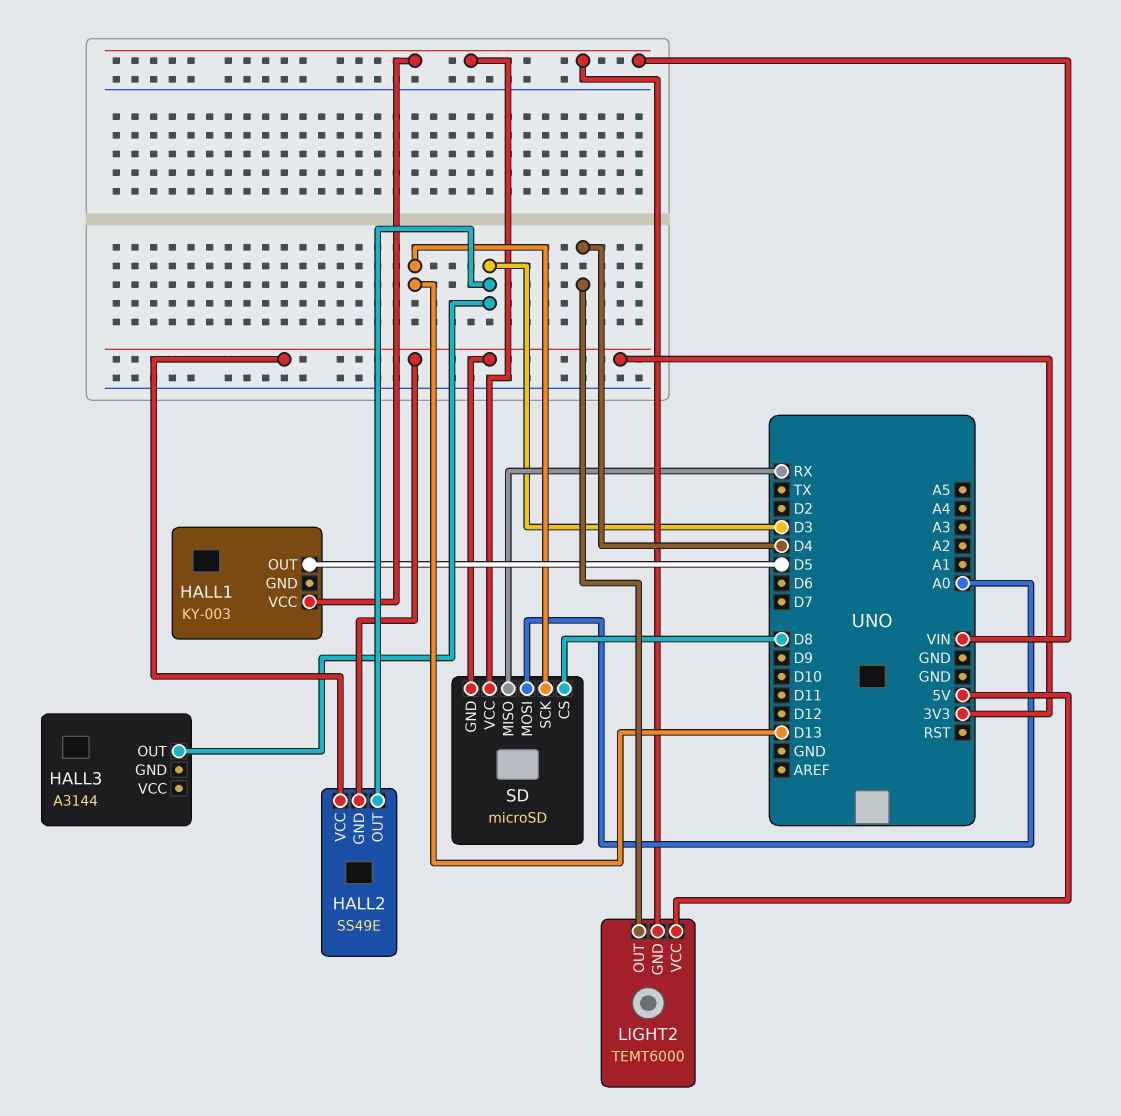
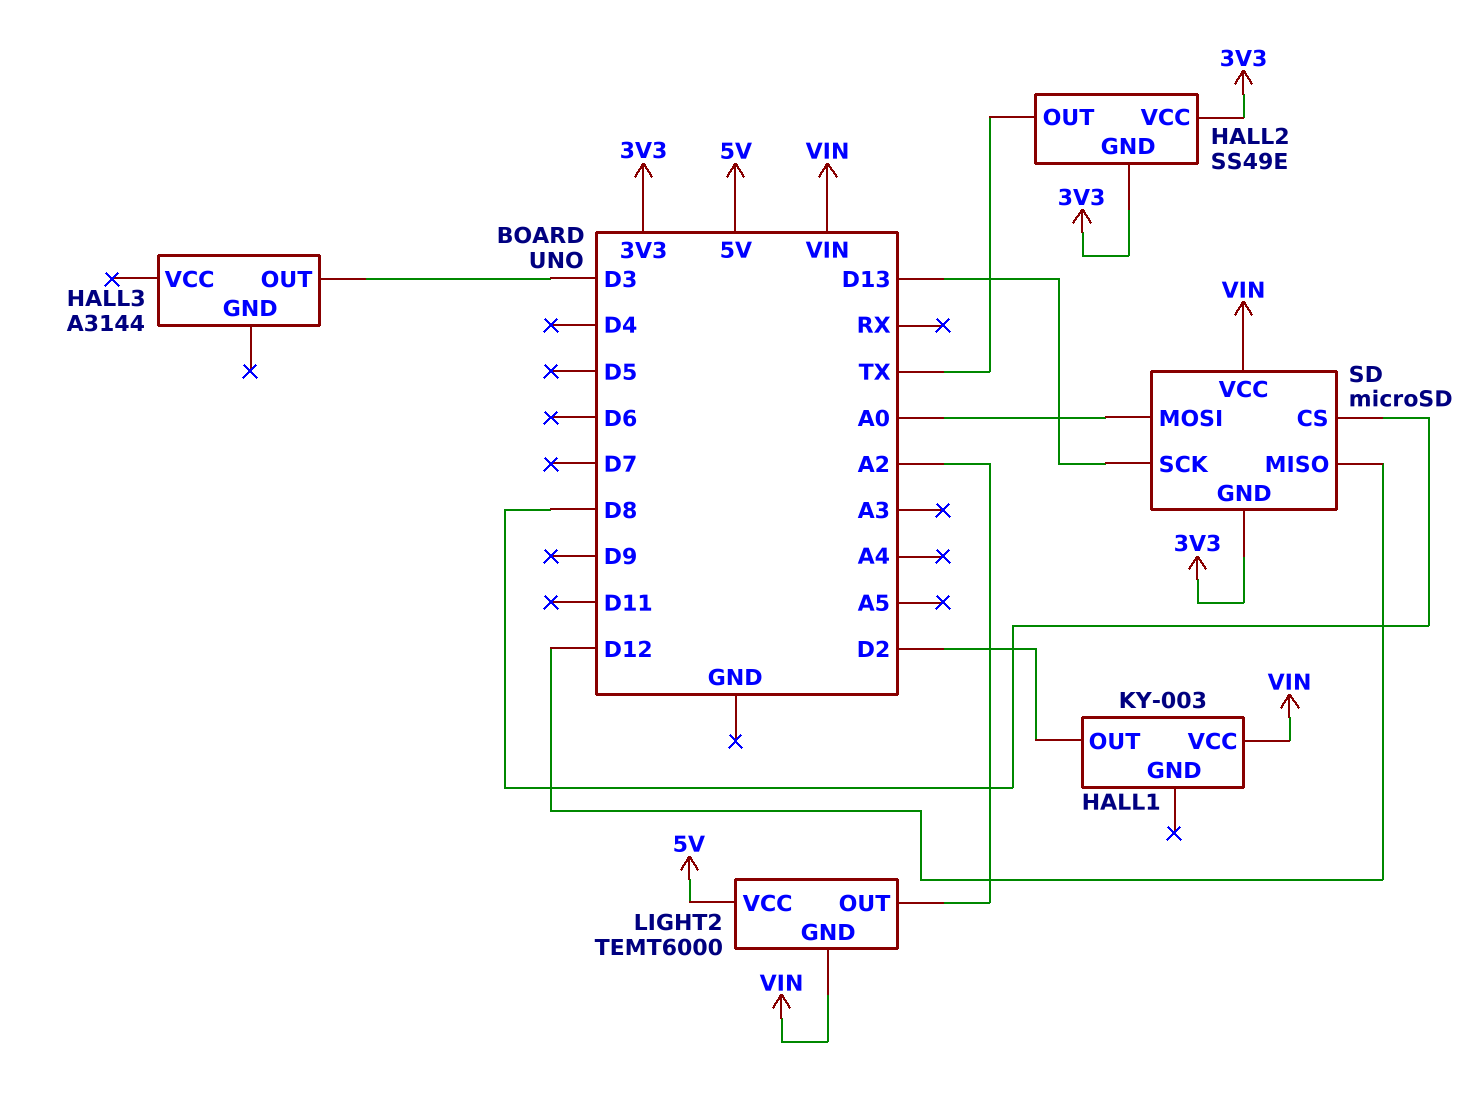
HALL1 pin OUT: D5 -> D2
HALL2 pin OUT: D3 -> TX
LIGHT2 pin OUT: D4 -> A2
SD pin MISO: RX -> D12

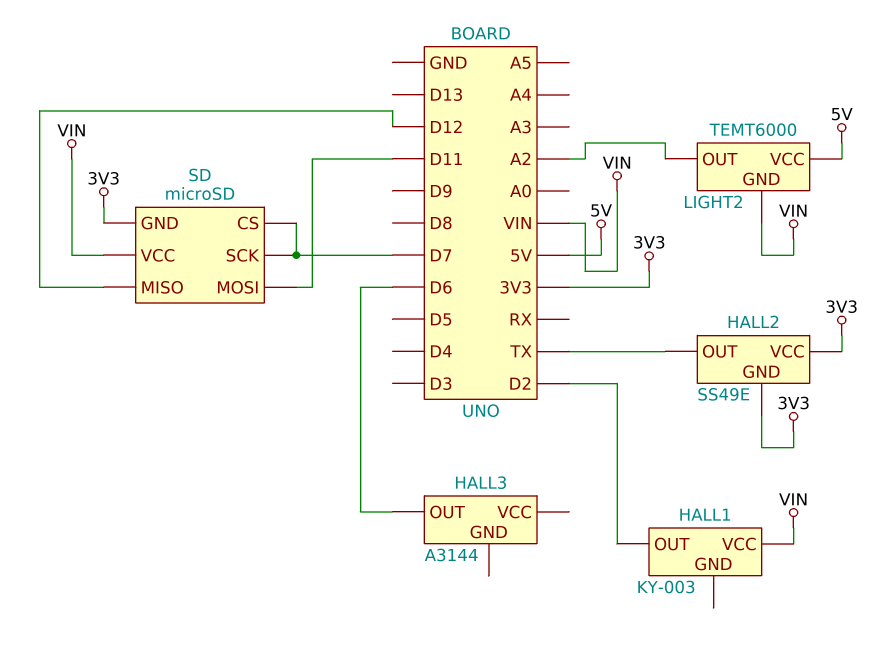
HALL3 pin OUT: D3 -> D6
SD pin CS: D8 -> D7
SD pin MOSI: A0 -> D11
SD pin SCK: D13 -> D7

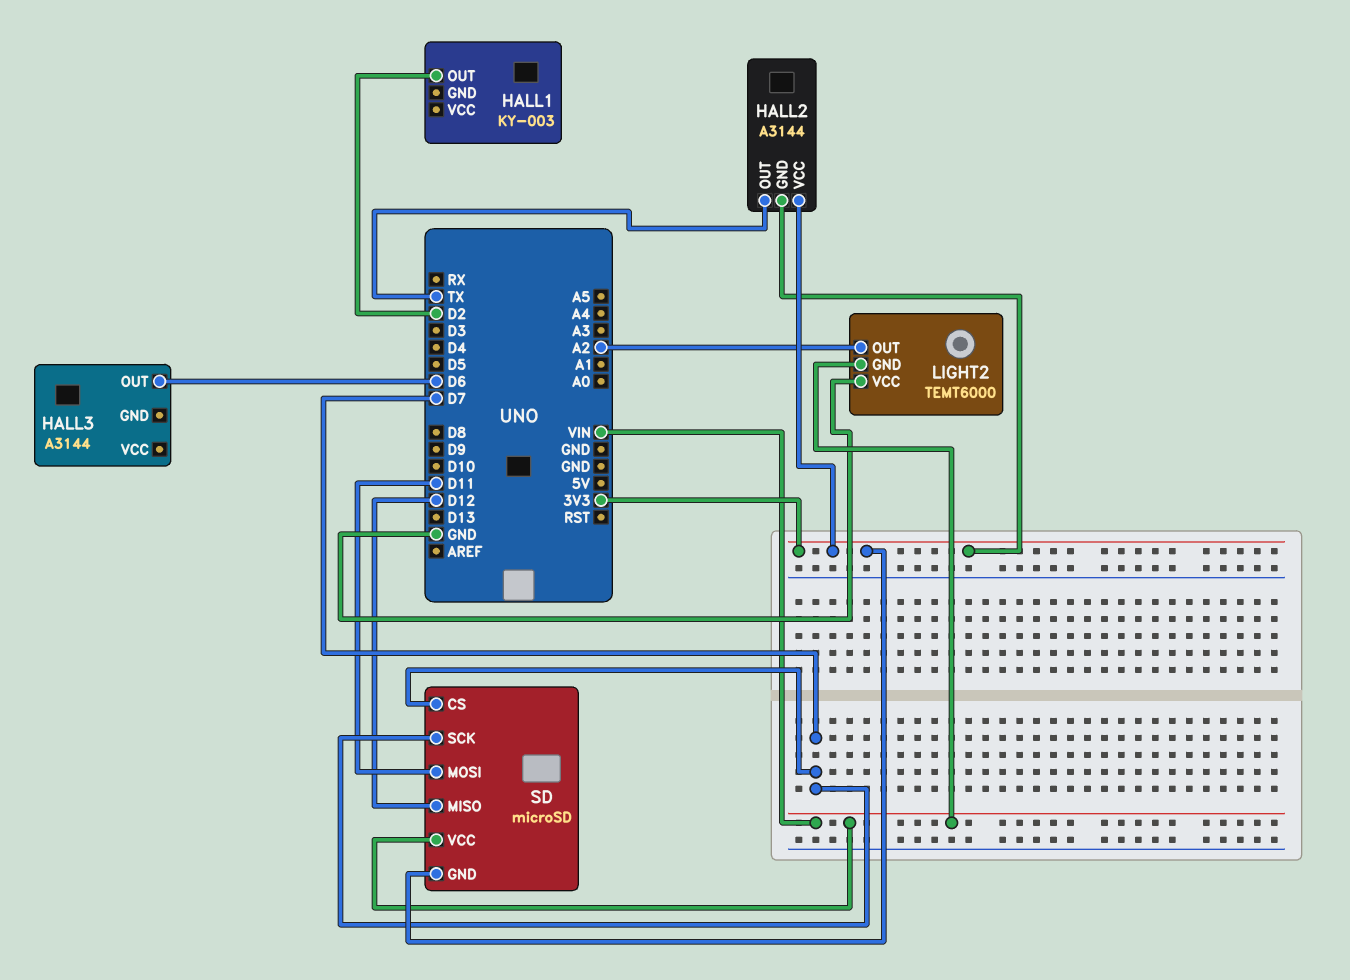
HALL1 pin VCC: VIN -> none
HALL2: SS49E -> A3144
LIGHT2 pin VCC: 5V -> GND

